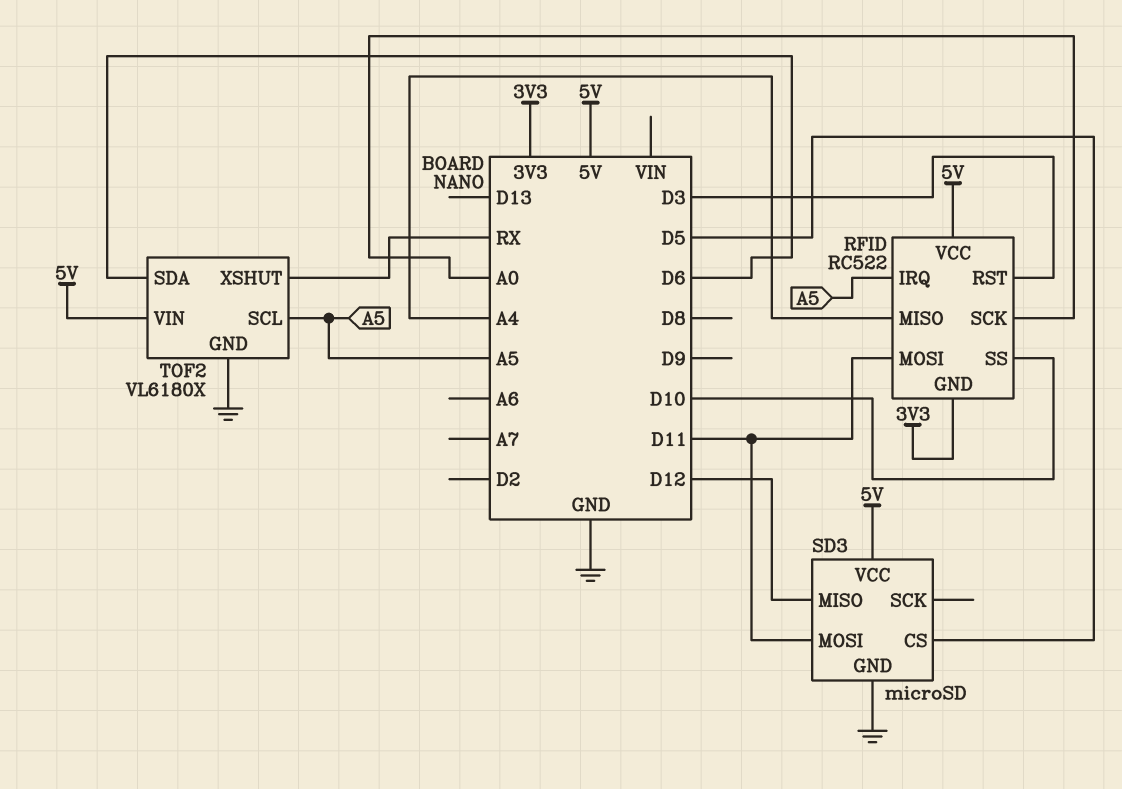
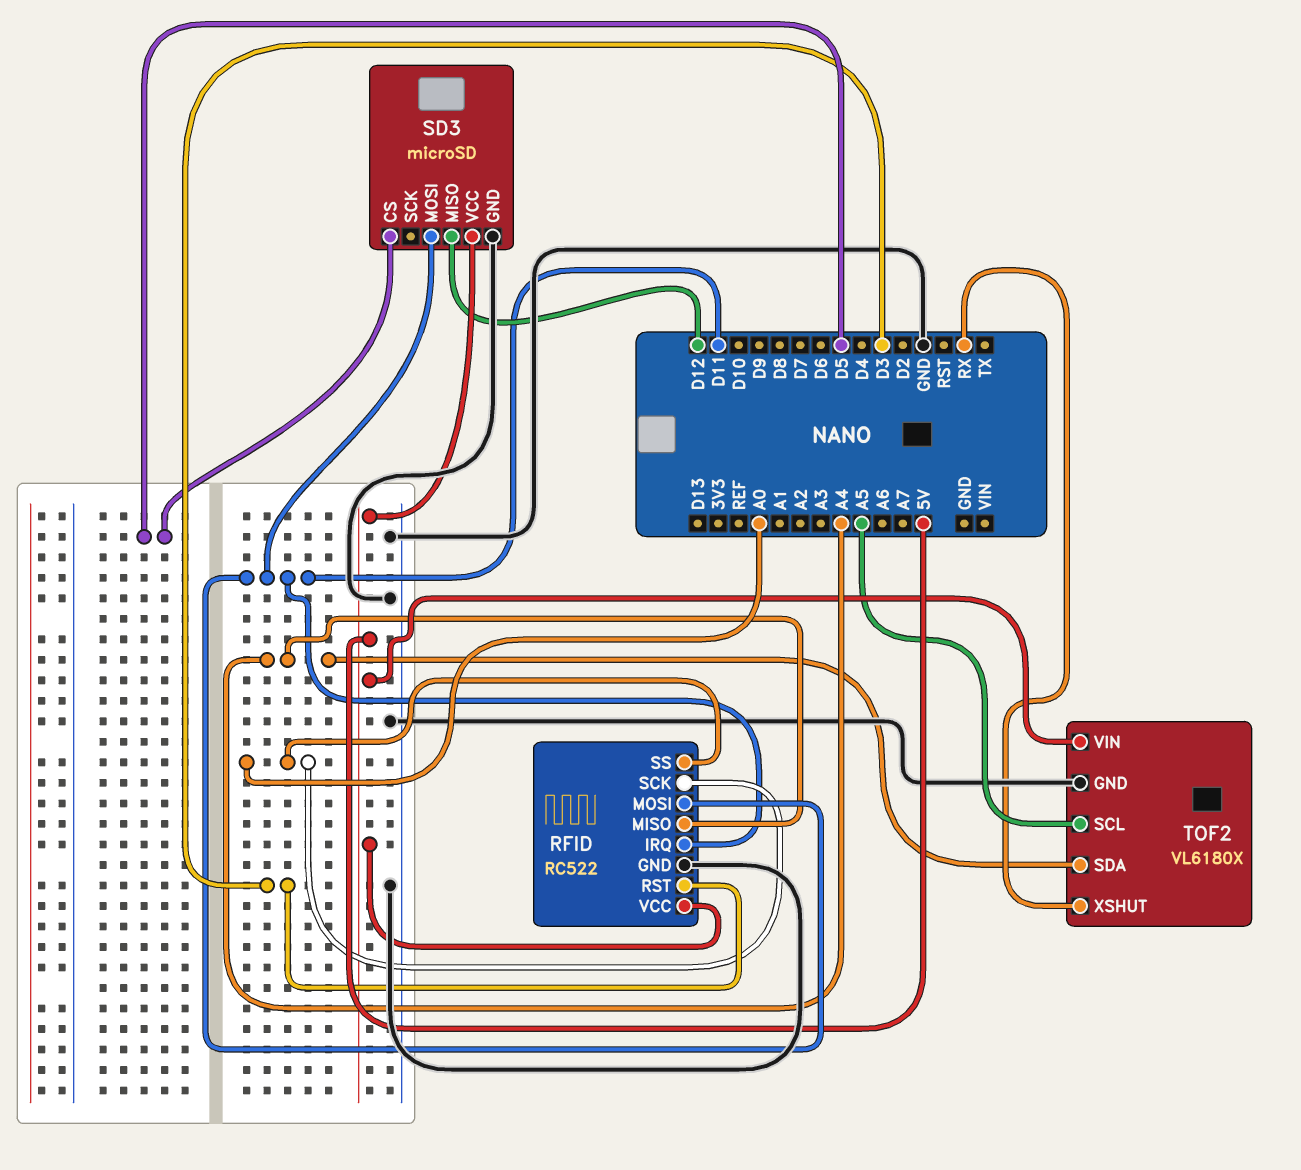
RFID pin GND: 3V3 -> GND
RFID pin IRQ: A5 -> D11
RFID pin SS: D10 -> A0
TOF2 pin SDA: D6 -> A4

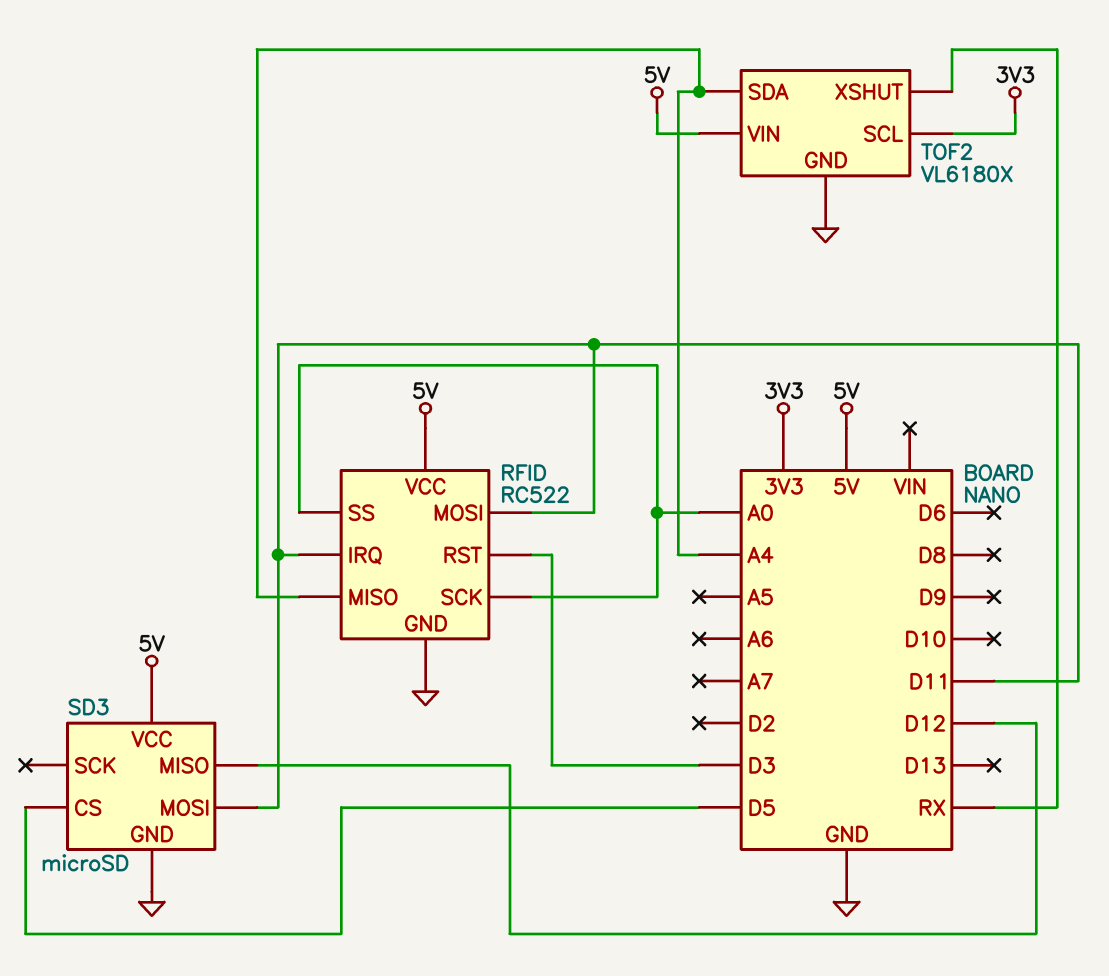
TOF2 pin SCL: A5 -> 3V3

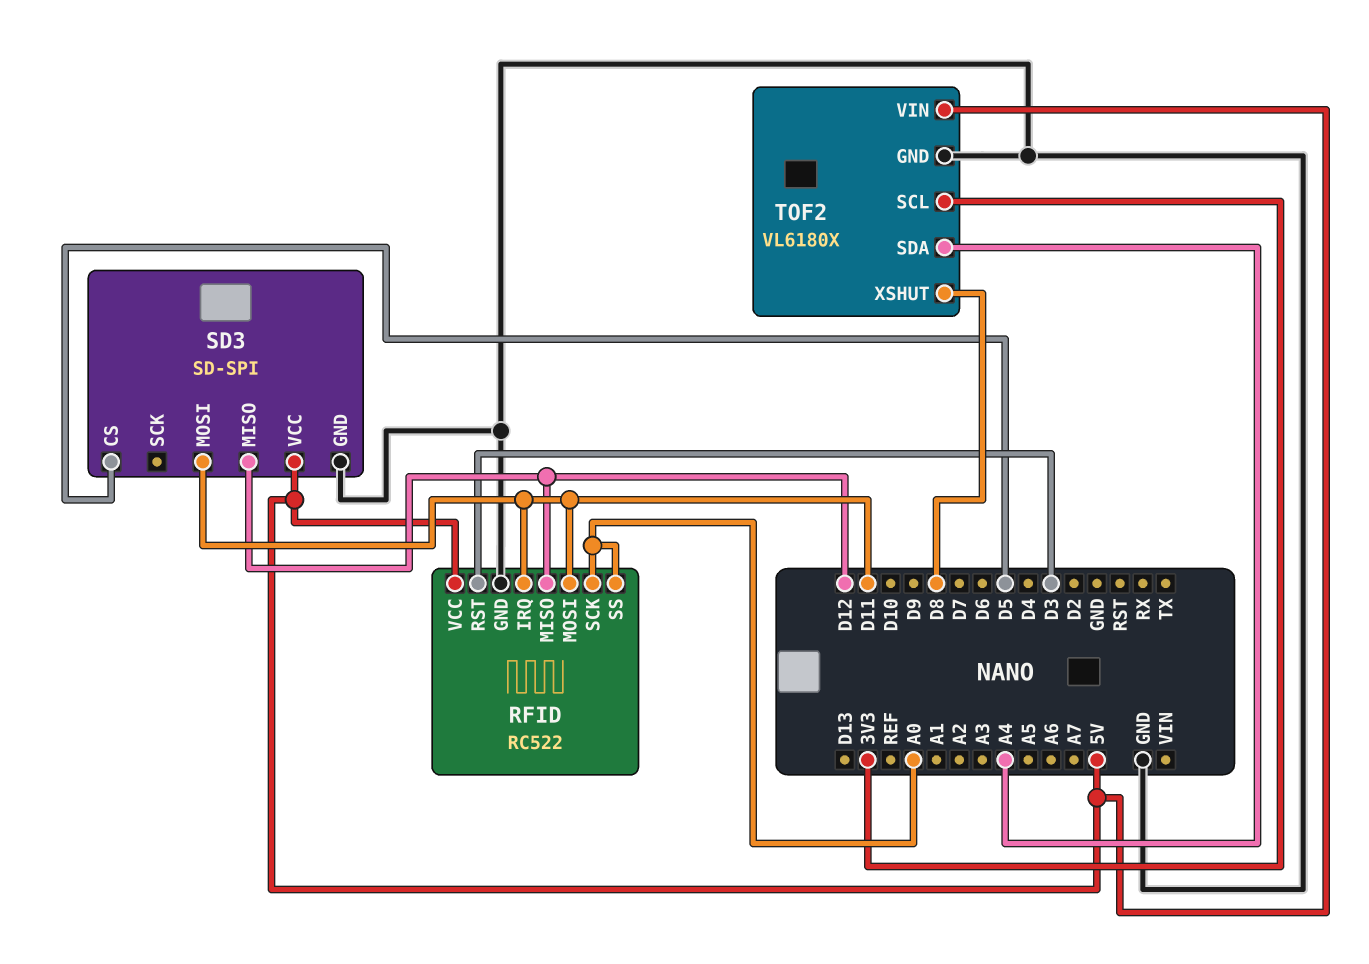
RFID pin MISO: A4 -> D12
SD3: microSD -> SD-SPI
TOF2 pin XSHUT: RX -> D8

